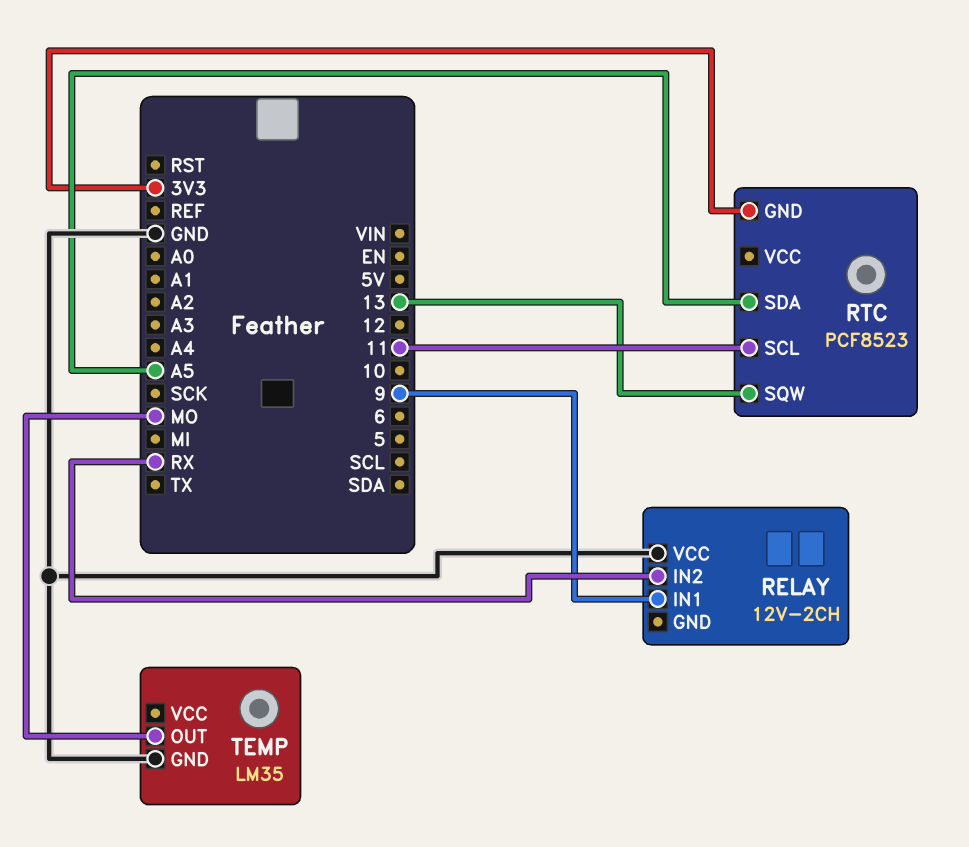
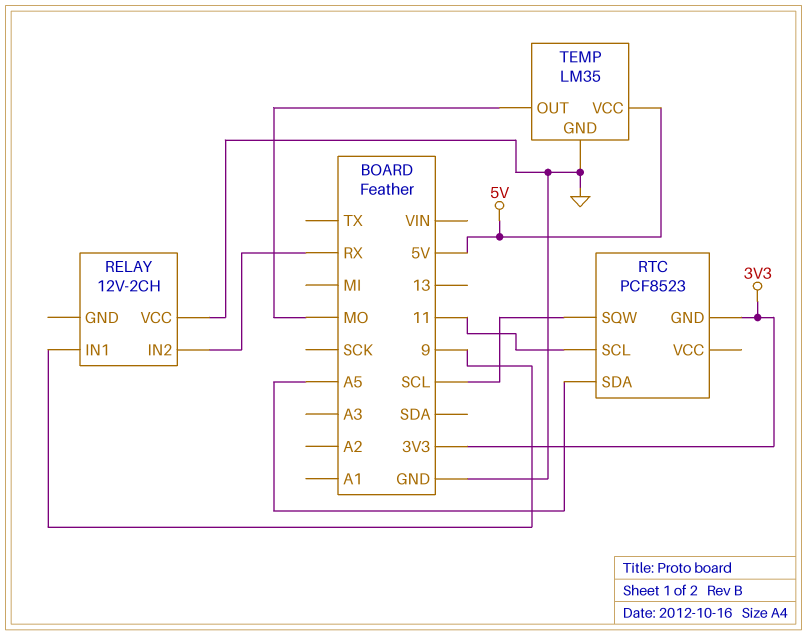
RTC pin SQW: 13 -> SCL
TEMP pin VCC: none -> 5V

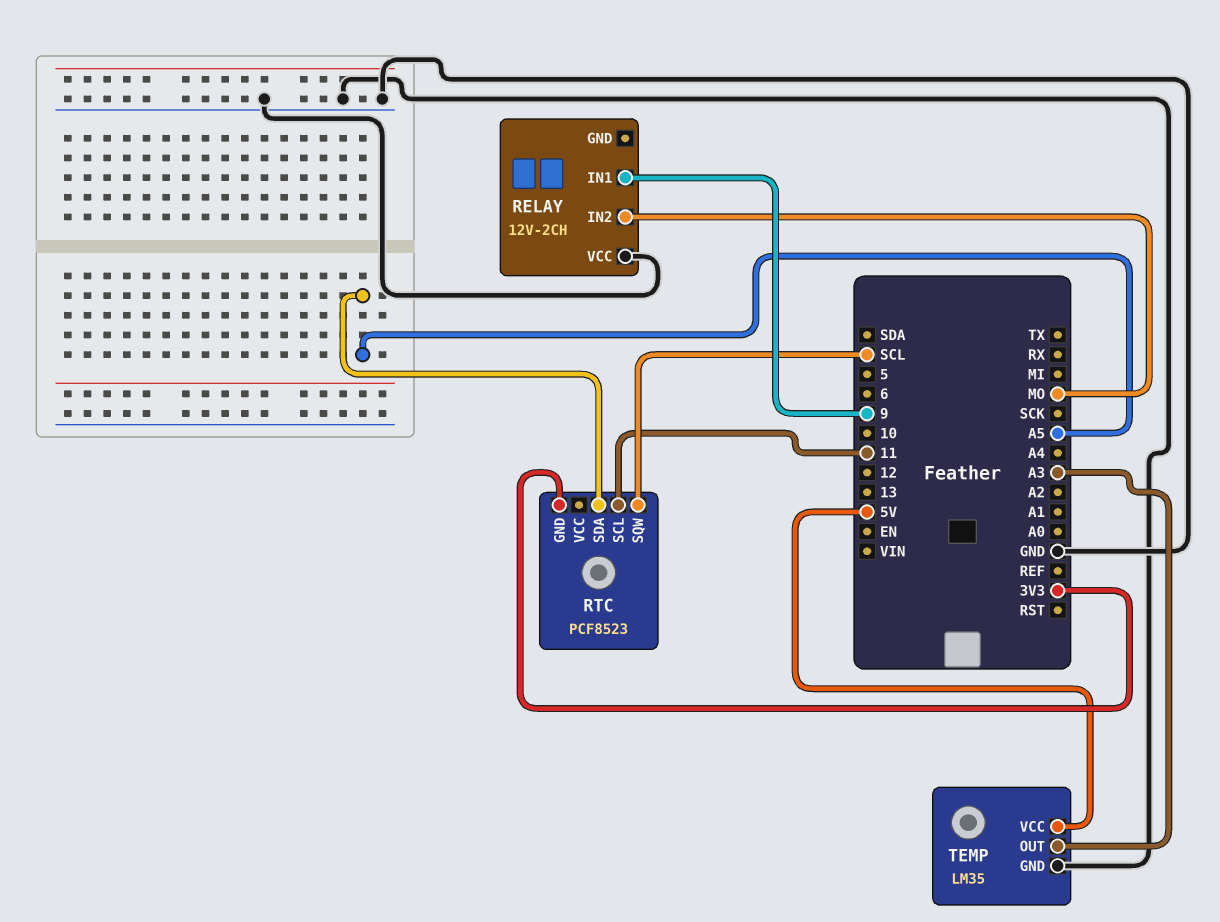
RELAY pin IN2: RX -> MO
TEMP pin OUT: MO -> A3

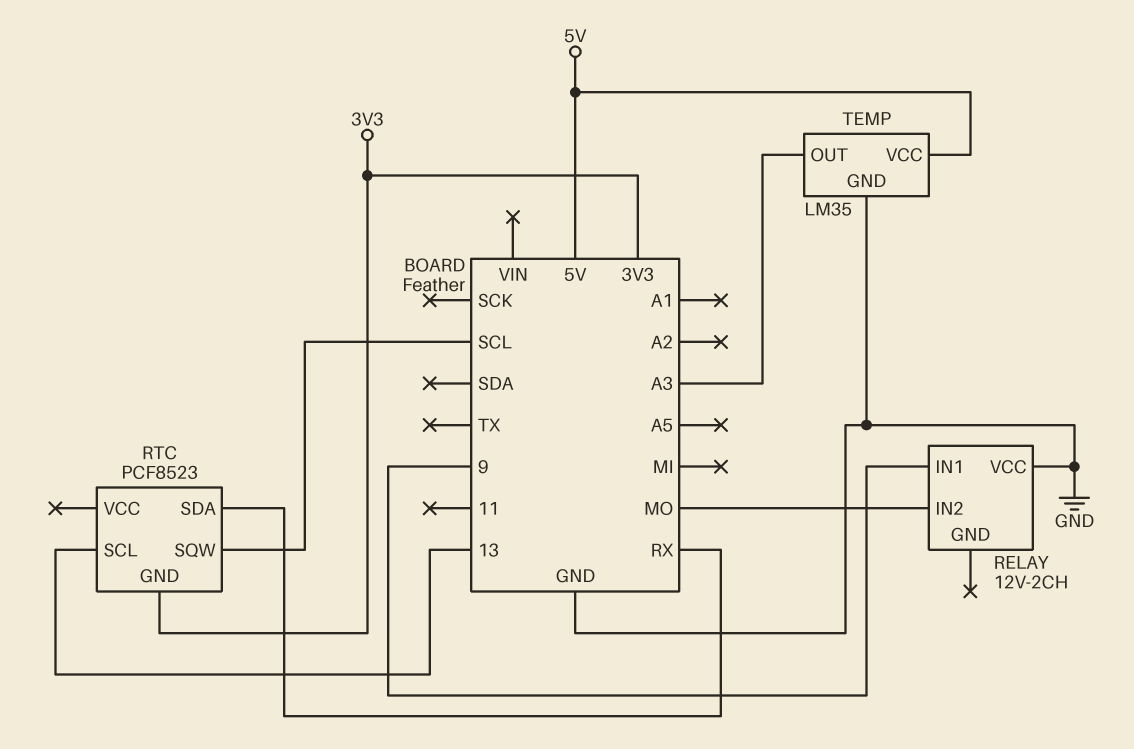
RTC pin SCL: 11 -> 13
RTC pin SDA: A5 -> RX

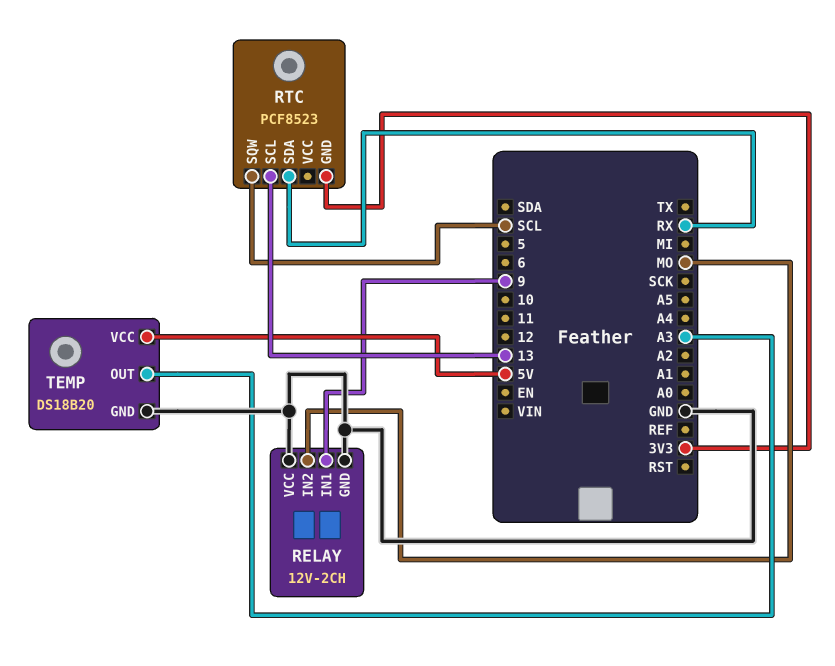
RELAY pin GND: none -> GND
TEMP: LM35 -> DS18B20

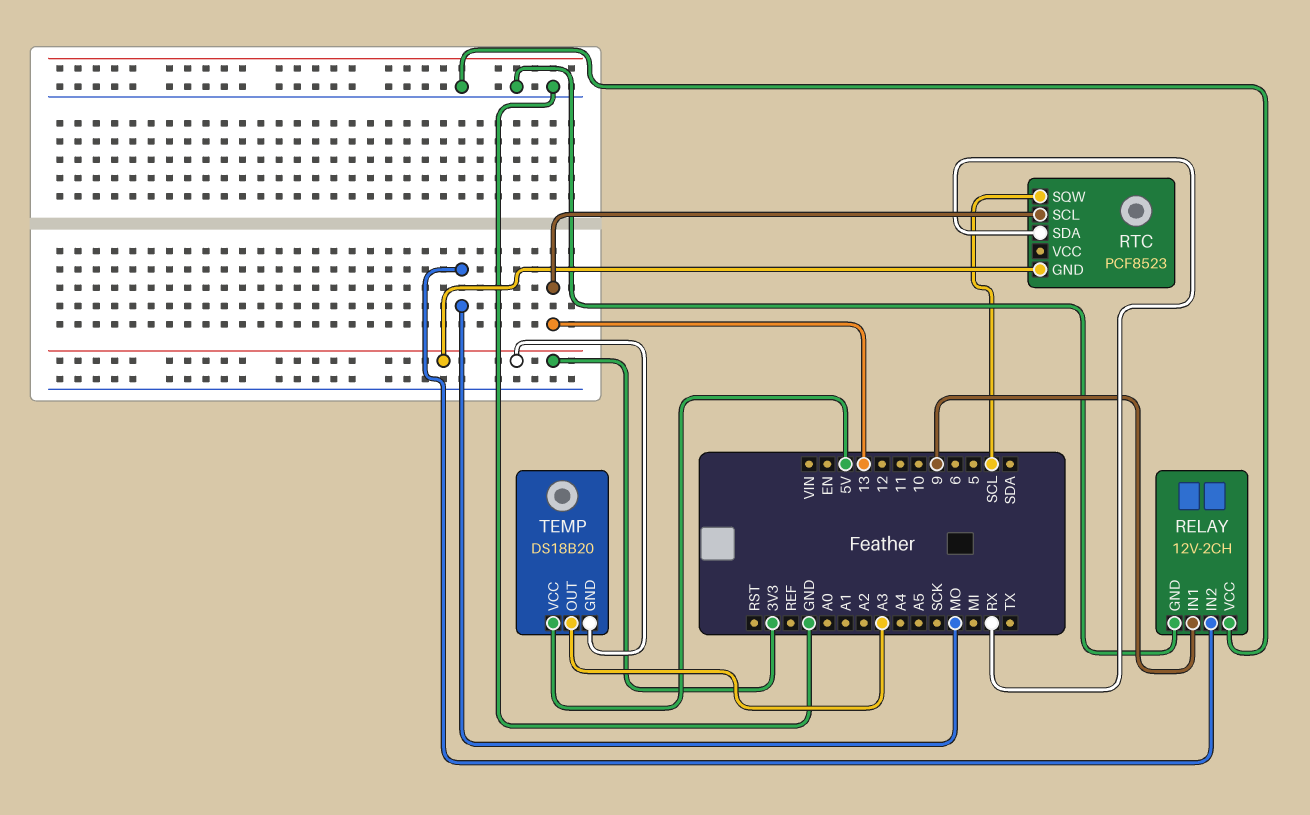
TEMP pin GND: GND -> 3V3

